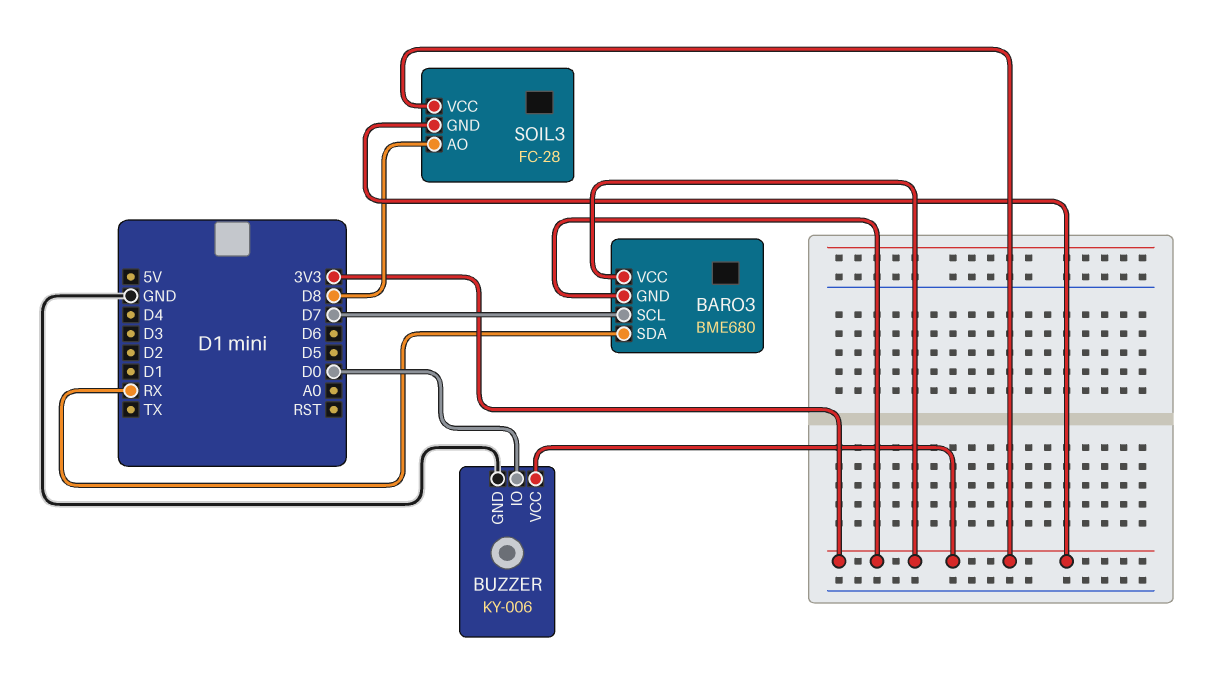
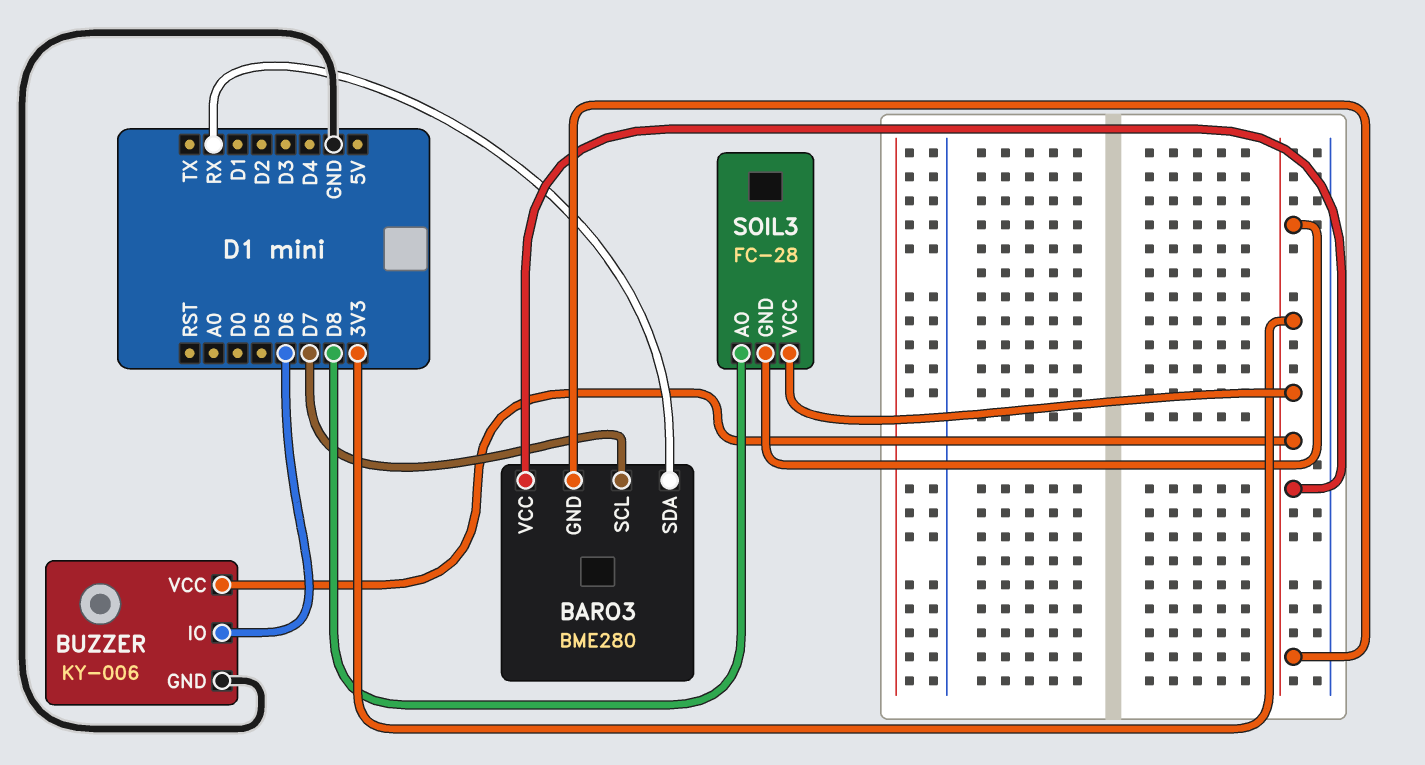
BARO3: BME680 -> BME280
BUZZER pin IO: D0 -> D6

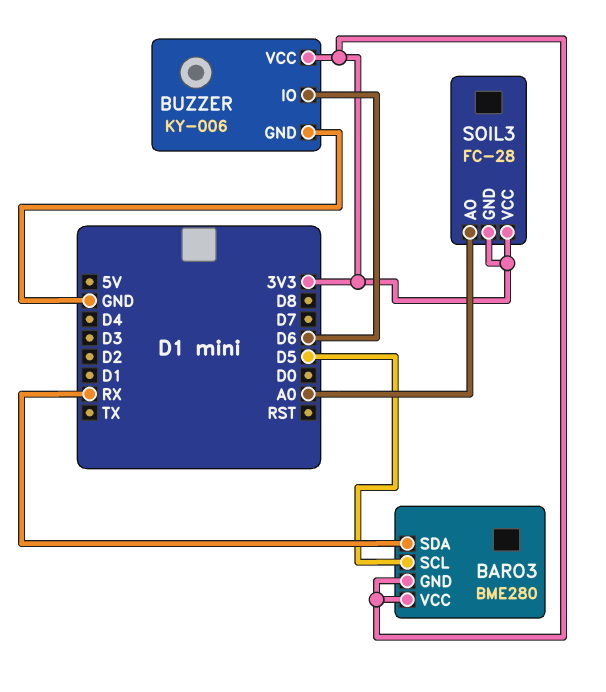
BARO3 pin SCL: D7 -> D5
SOIL3 pin AO: D8 -> A0

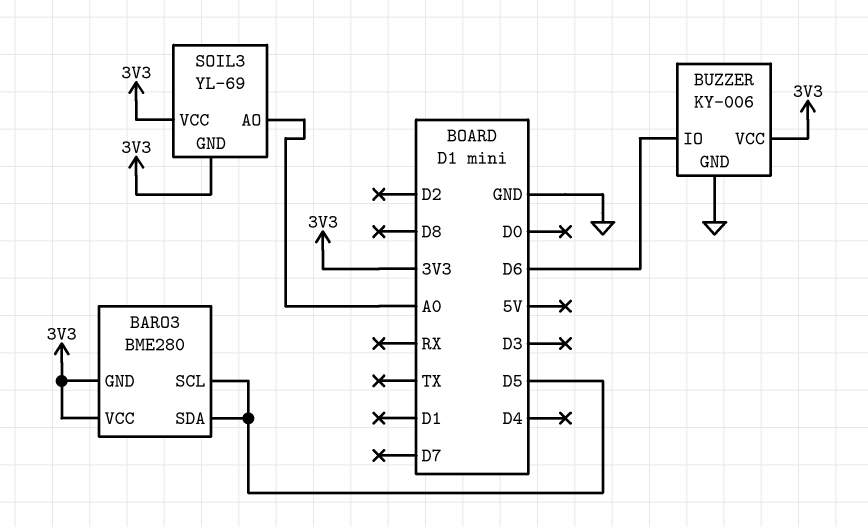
BARO3 pin SDA: RX -> D5
SOIL3: FC-28 -> YL-69

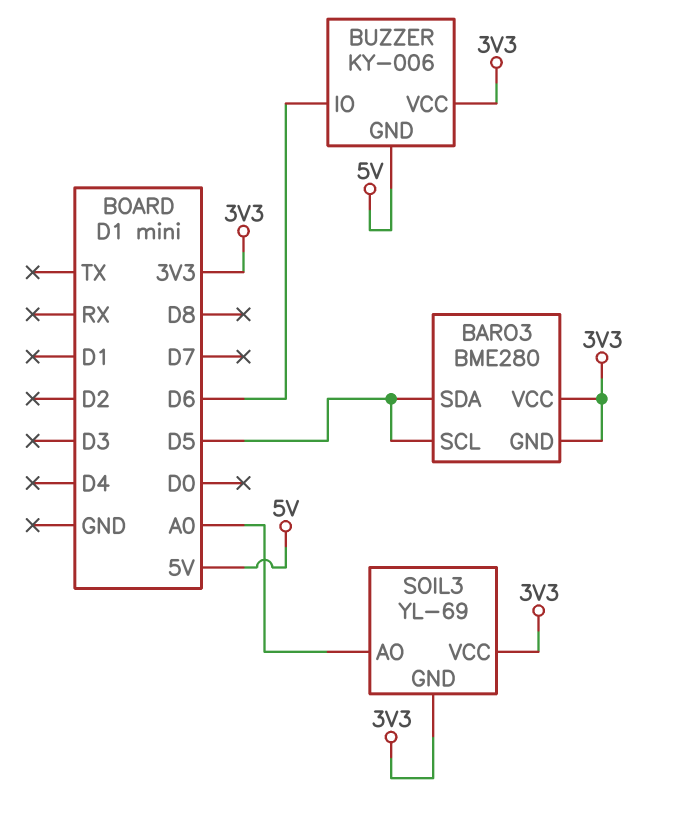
BUZZER pin GND: GND -> 5V

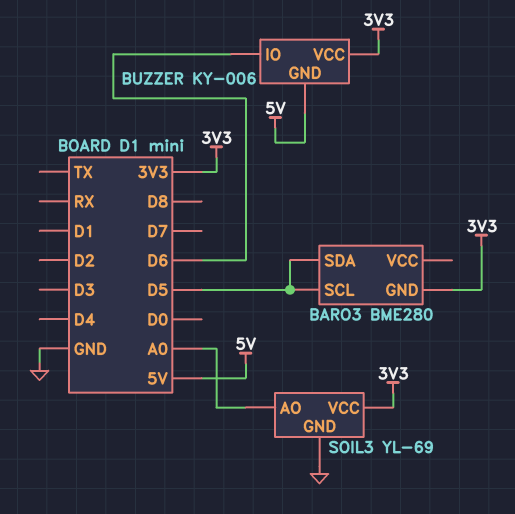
BARO3 pin VCC: 3V3 -> none
SOIL3 pin GND: 3V3 -> GND

